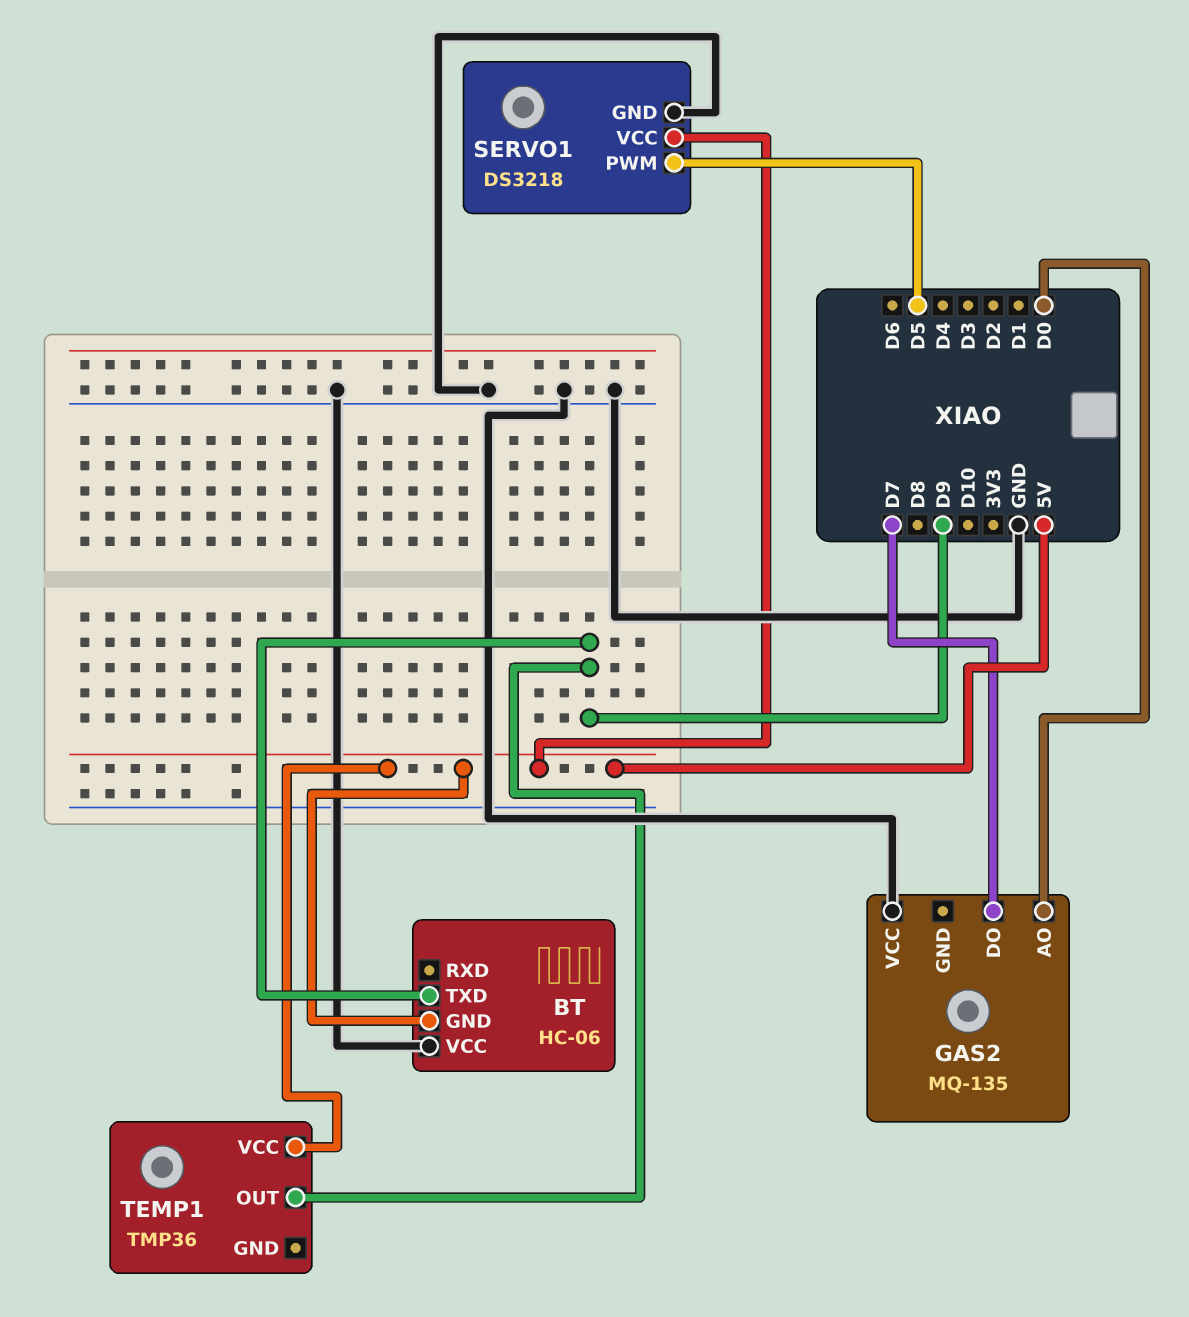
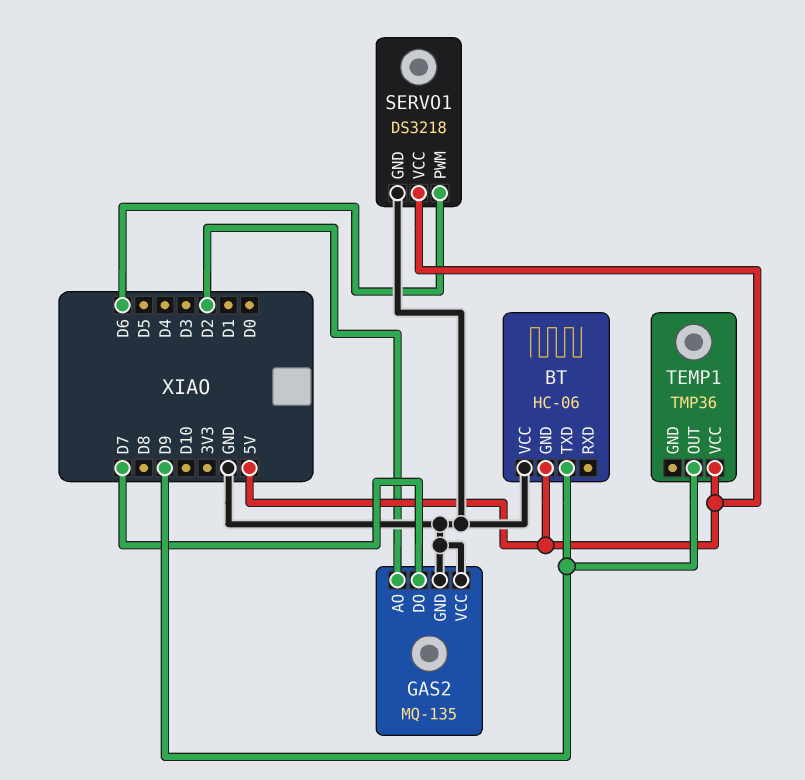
GAS2 pin AO: D0 -> D2
GAS2 pin GND: none -> GND
SERVO1 pin PWM: D5 -> D6

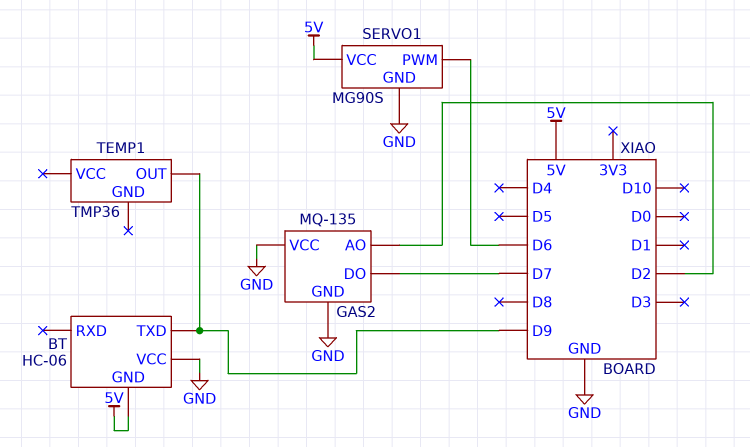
SERVO1: DS3218 -> MG90S
TEMP1 pin VCC: 5V -> none

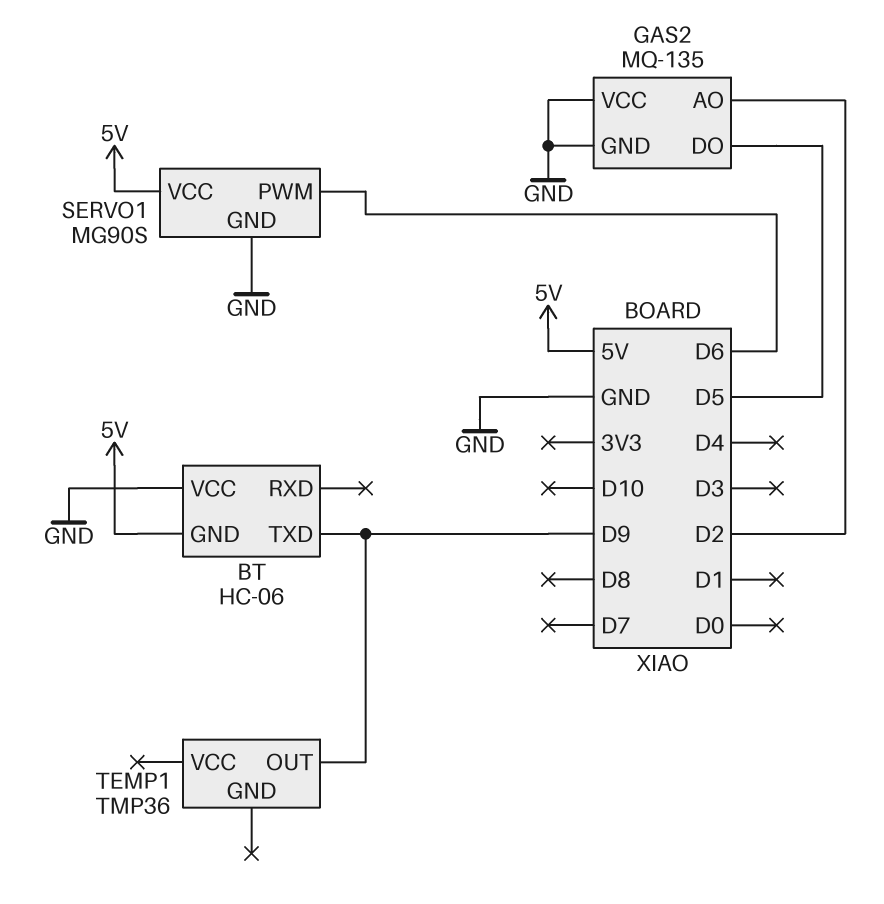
GAS2 pin DO: D7 -> D5

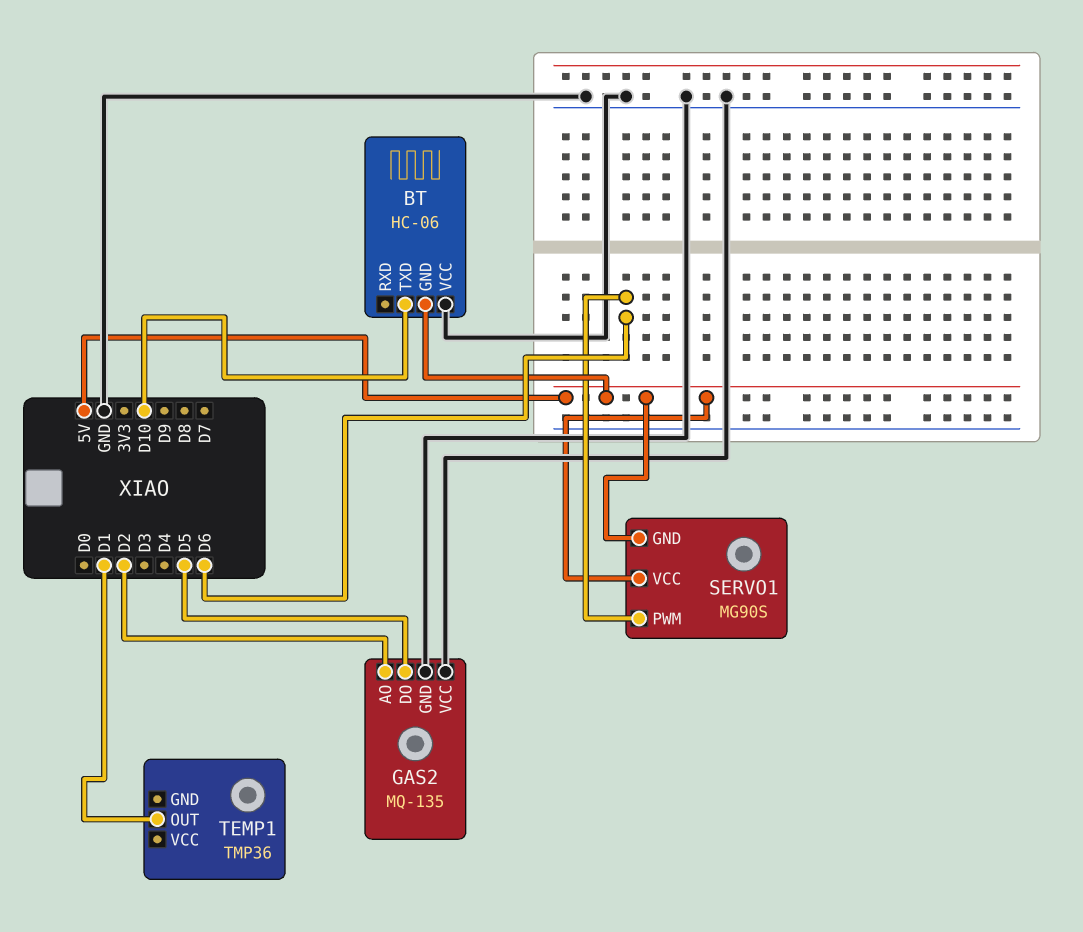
BT pin TXD: D9 -> D10
SERVO1 pin GND: GND -> 5V
TEMP1 pin OUT: D9 -> D1

